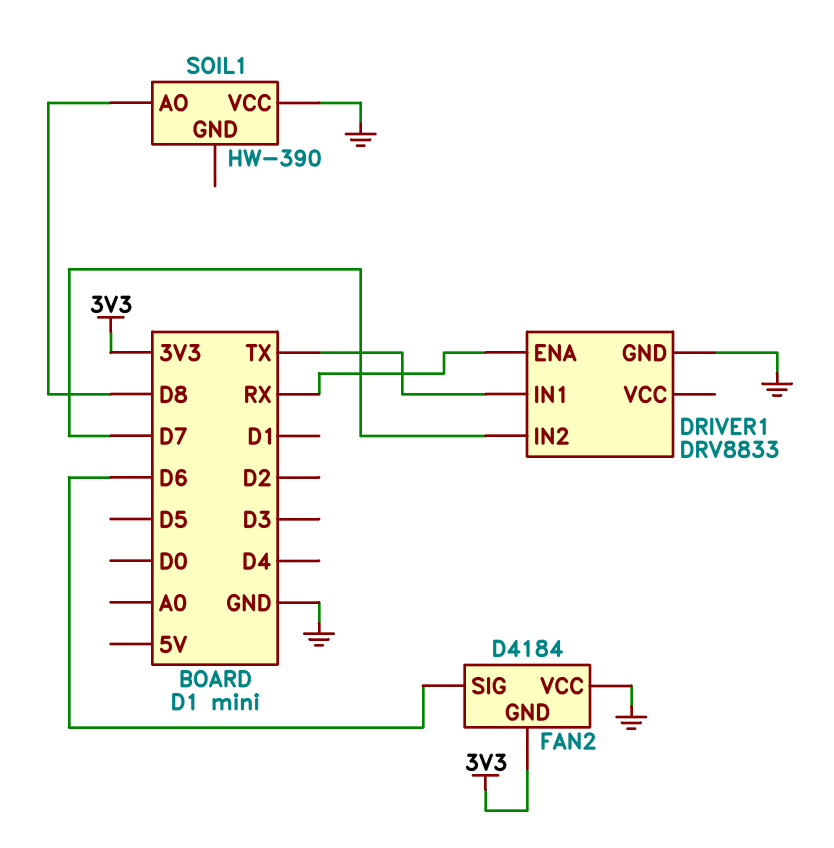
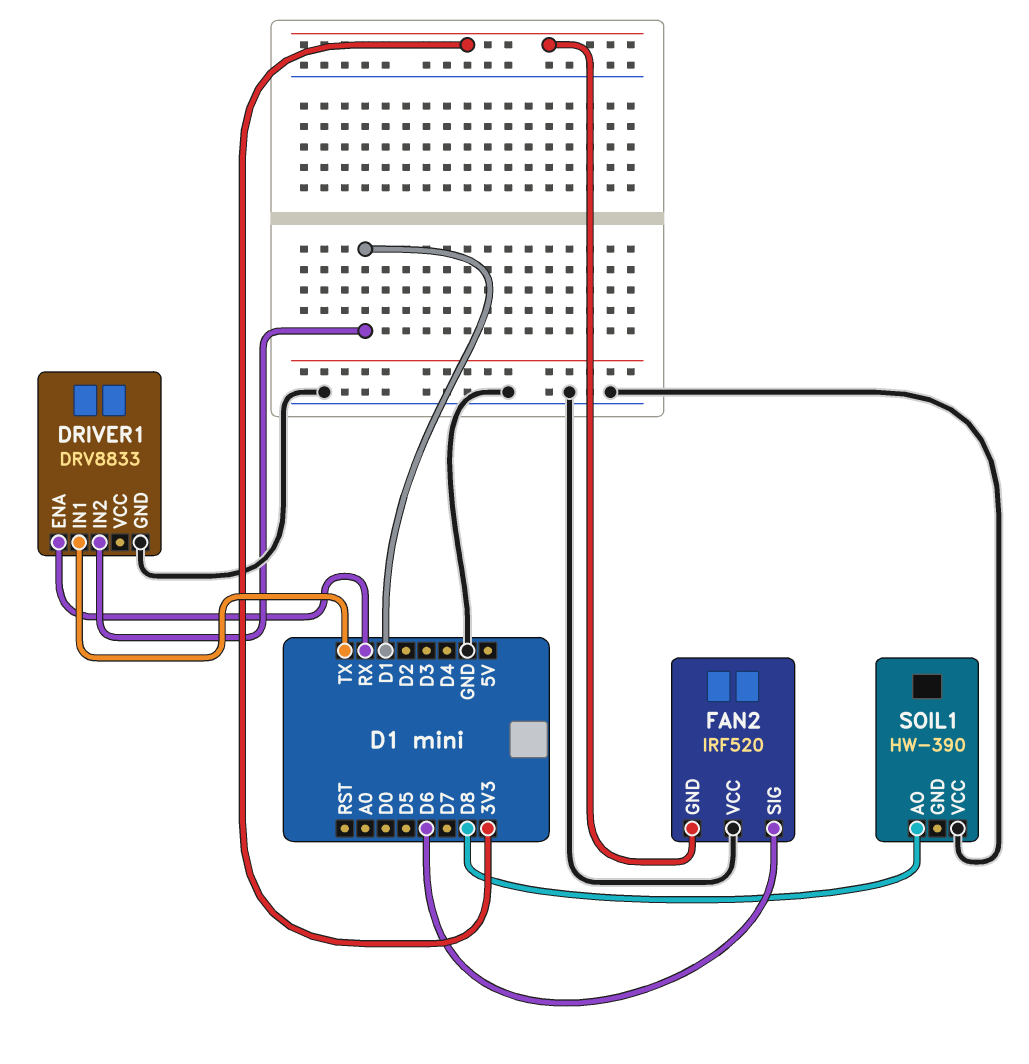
DRIVER1 pin IN2: D7 -> D1
FAN2: D4184 -> IRF520

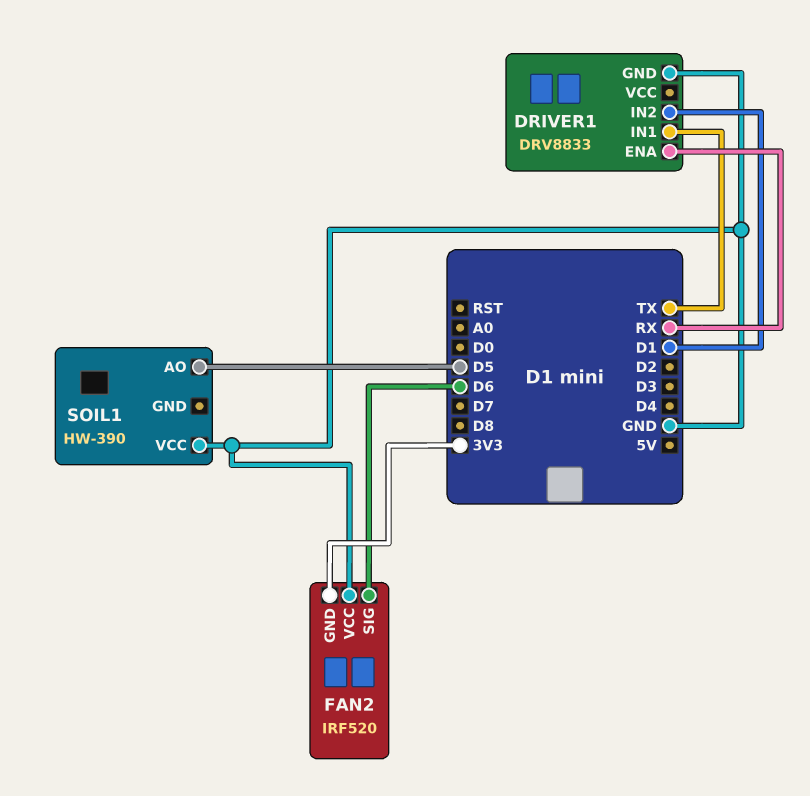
SOIL1 pin AO: D8 -> D5

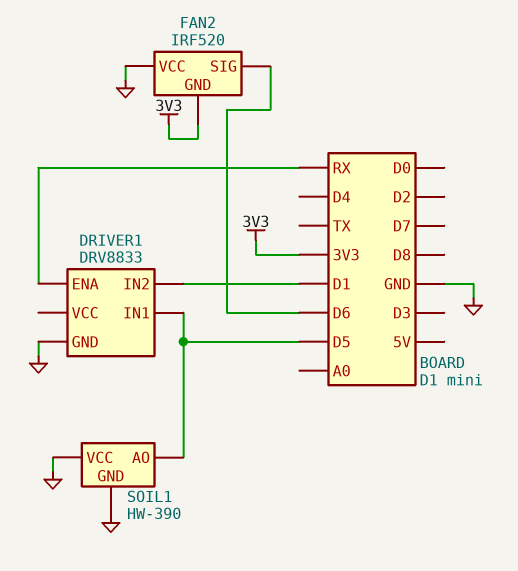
DRIVER1 pin IN1: TX -> D5
SOIL1 pin GND: none -> GND

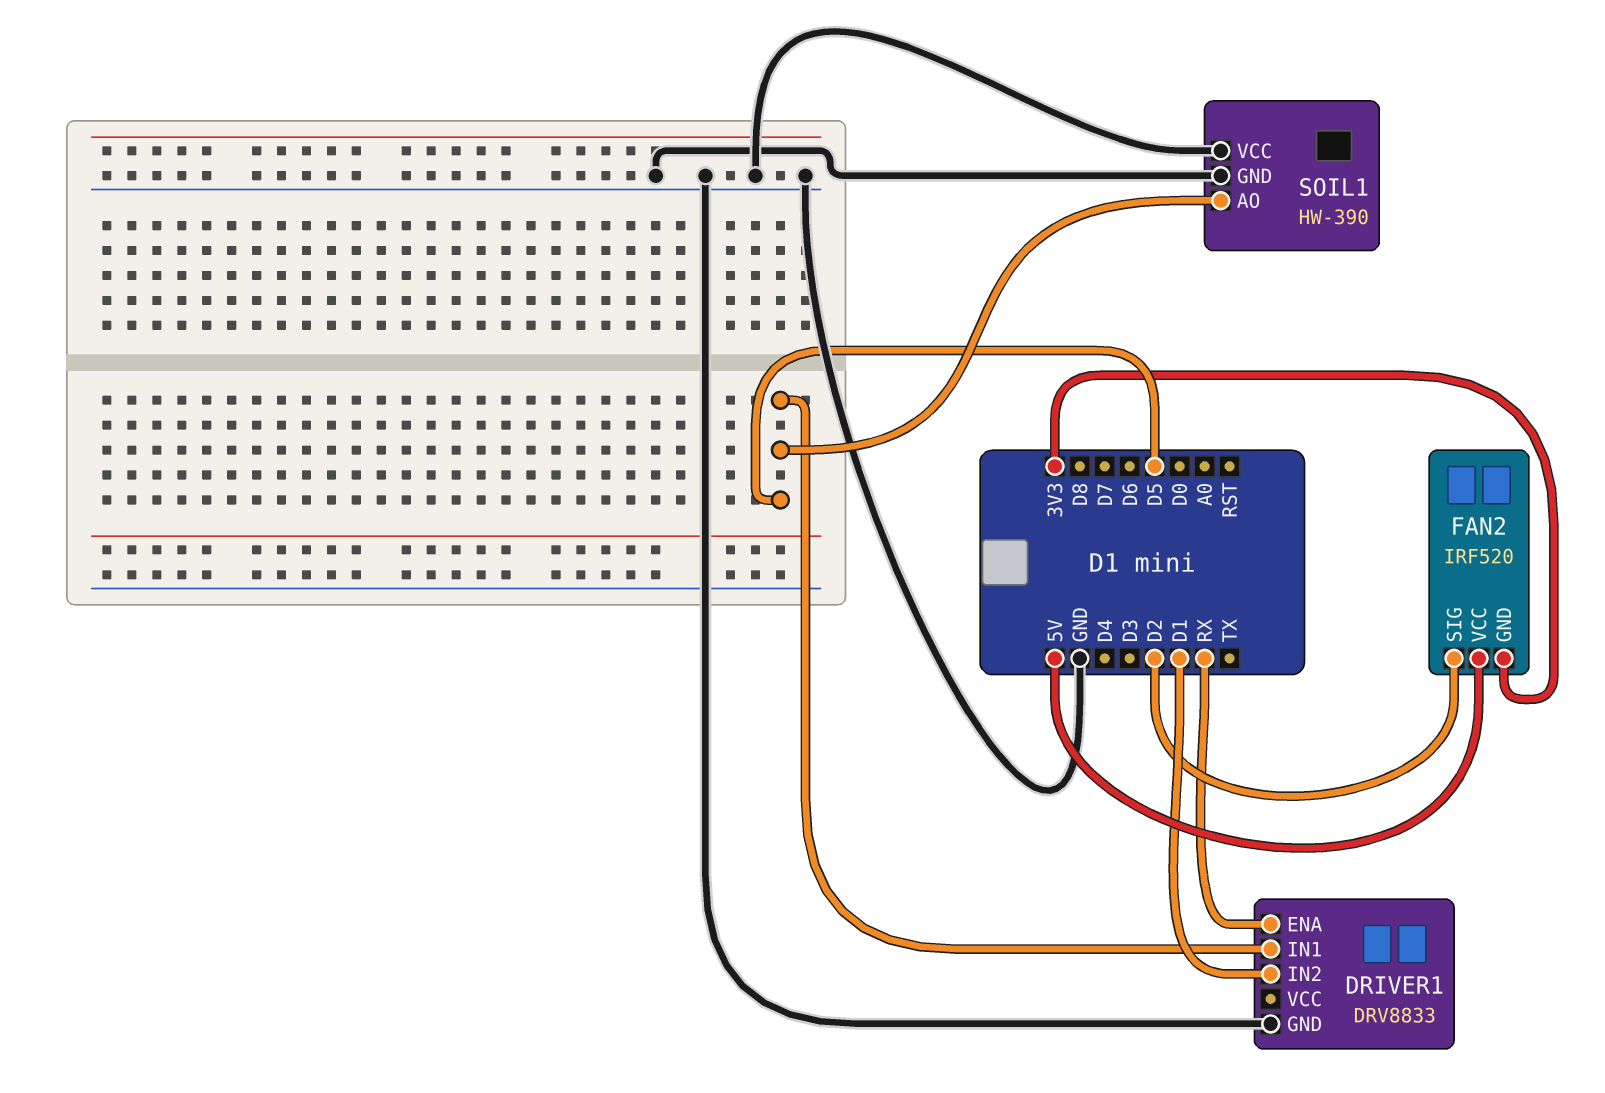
FAN2 pin SIG: D6 -> D2
FAN2 pin VCC: GND -> 5V

